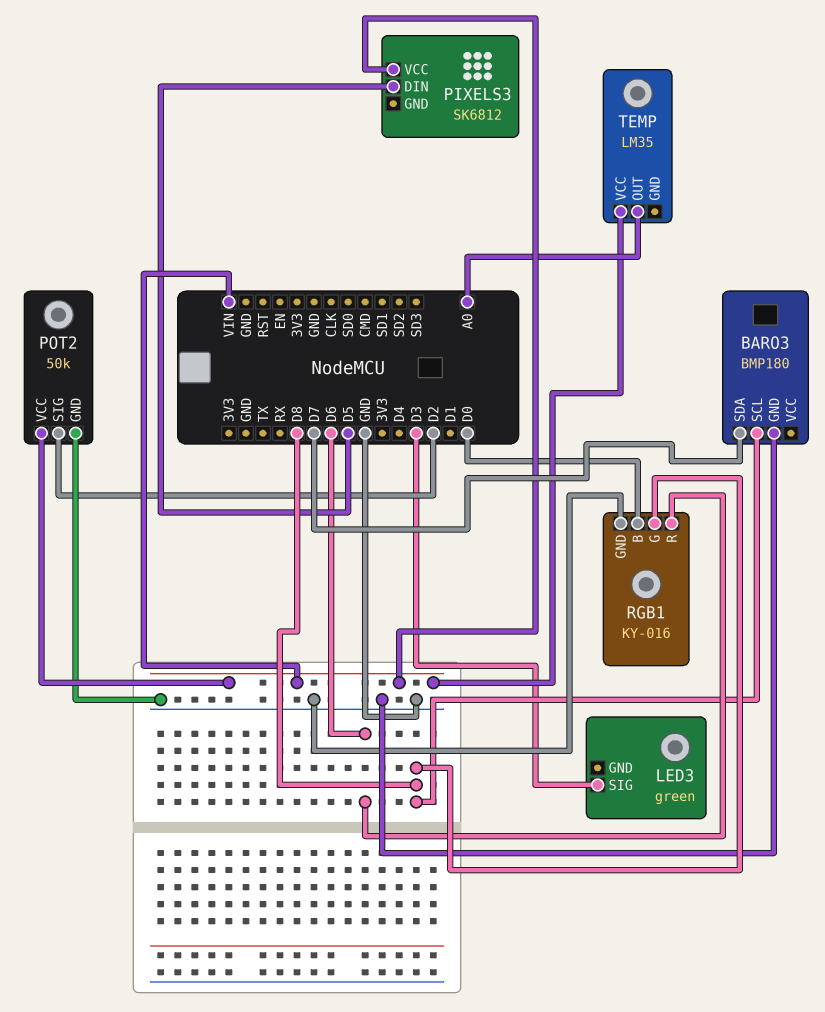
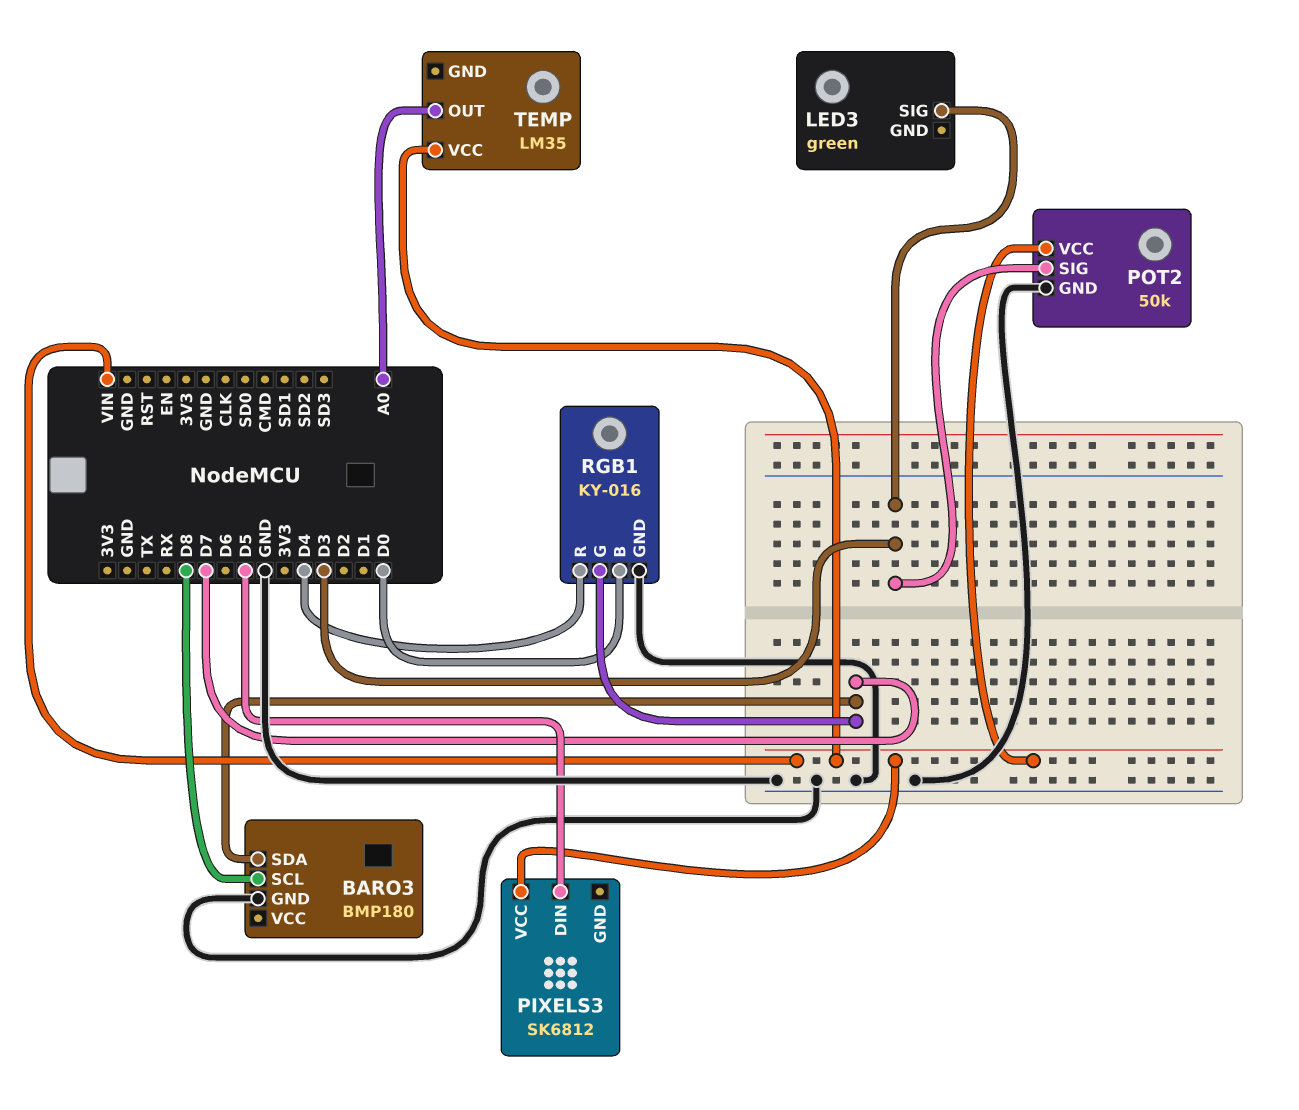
POT2 pin SIG: D2 -> D3
RGB1 pin G: D8 -> D7
RGB1 pin R: D6 -> D4

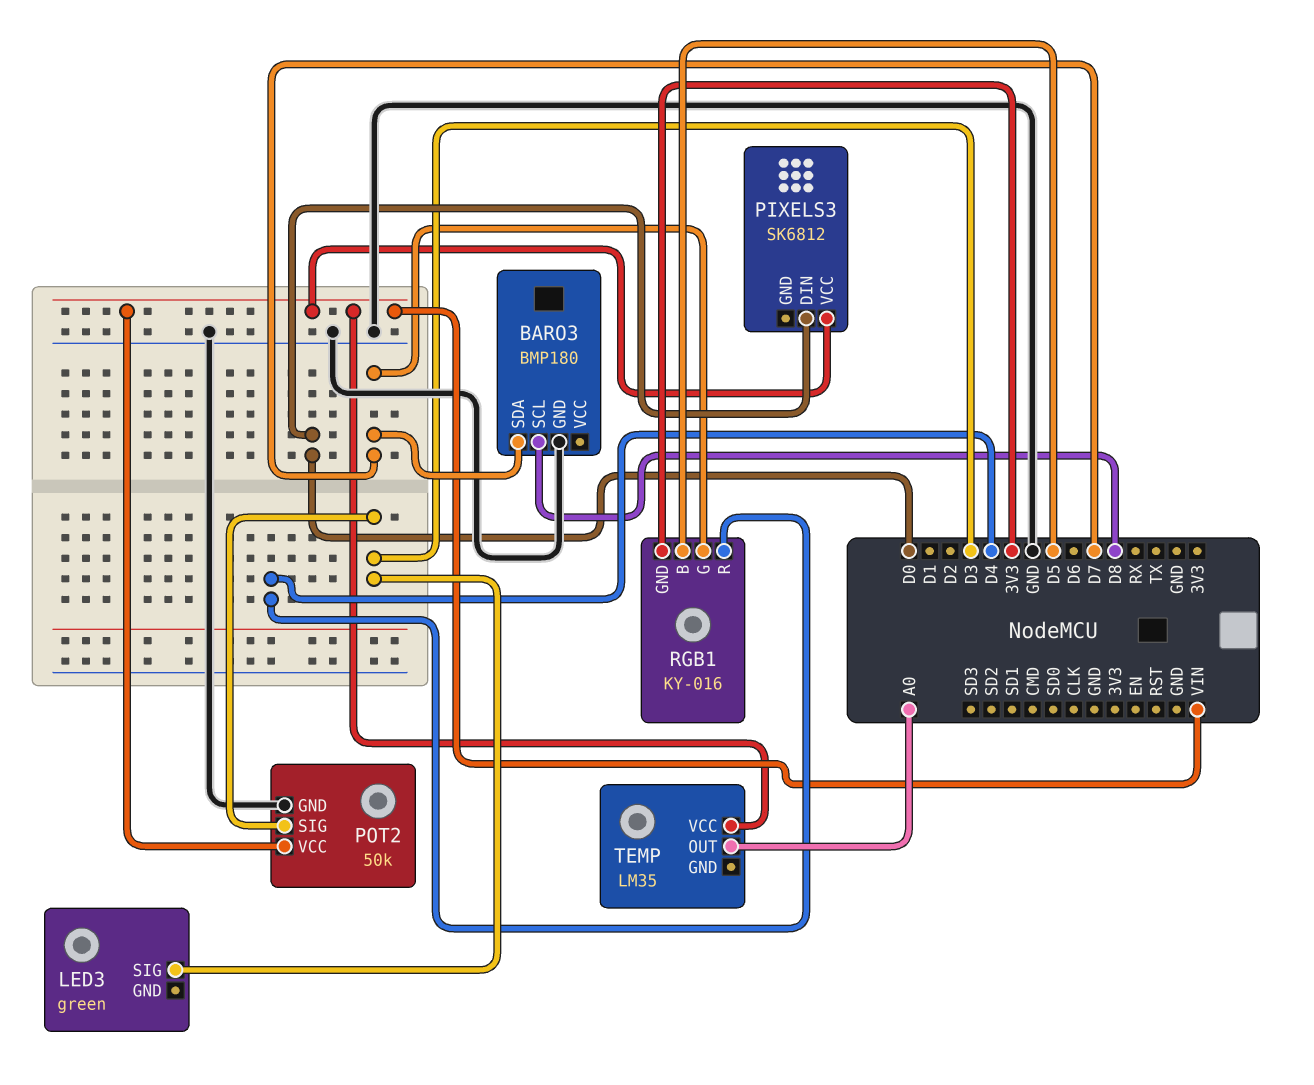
PIXELS3 pin DIN: D5 -> D0
RGB1 pin B: D0 -> D5
RGB1 pin GND: GND -> 3V3

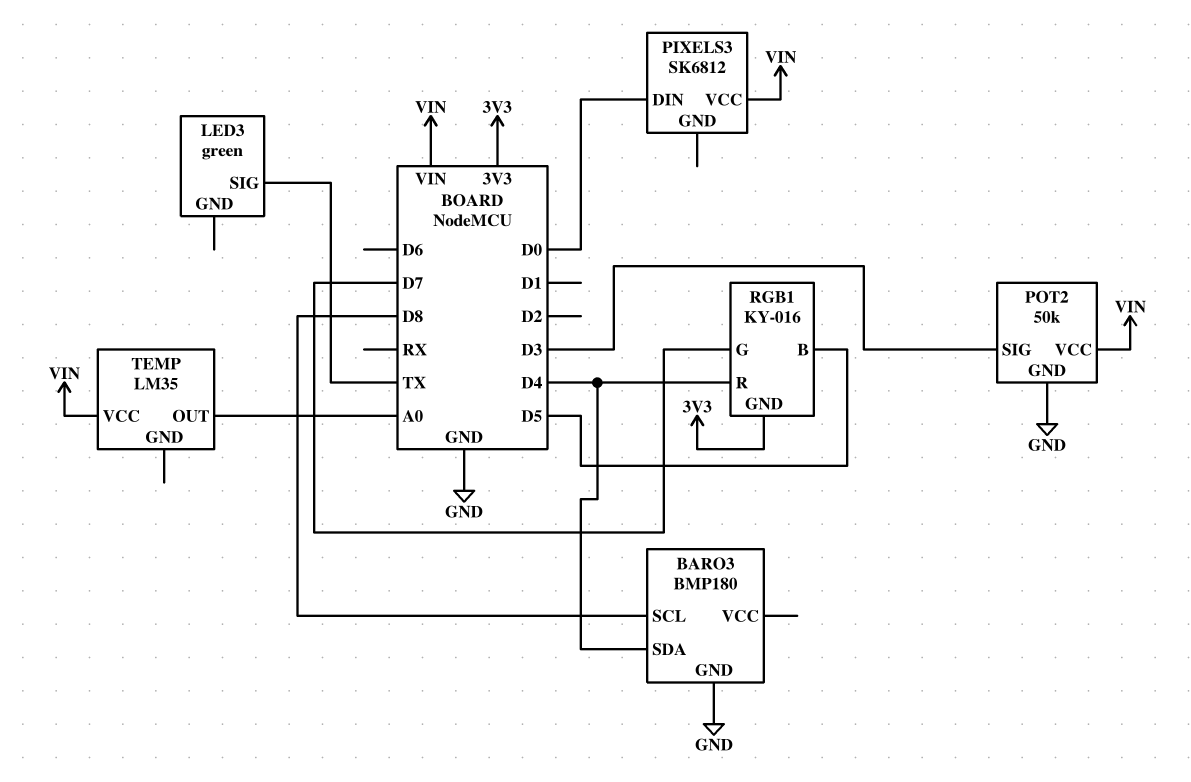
BARO3 pin SDA: D7 -> D4
LED3 pin SIG: D3 -> TX

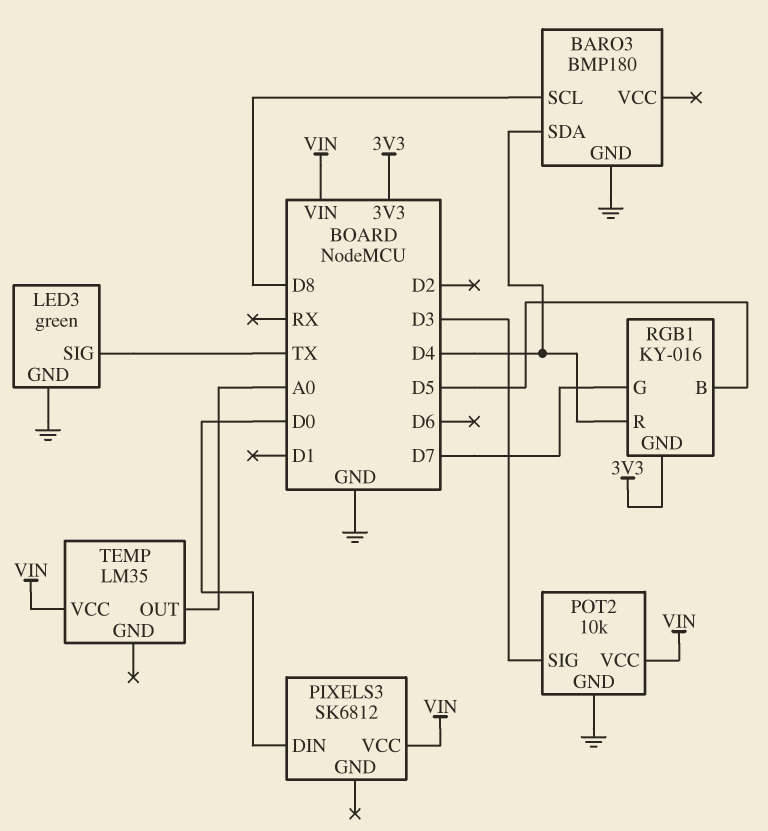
LED3 pin GND: none -> GND
POT2: 50k -> 10k

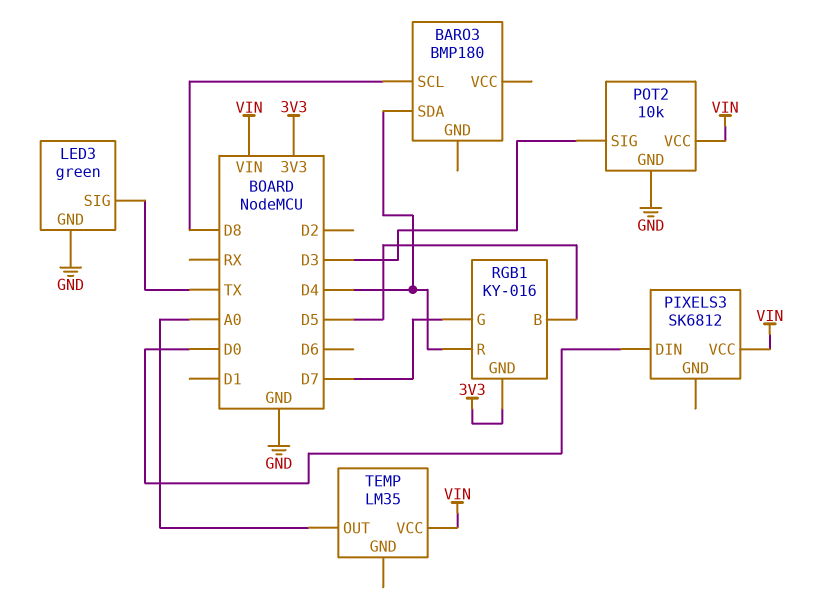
BARO3 pin GND: GND -> none

